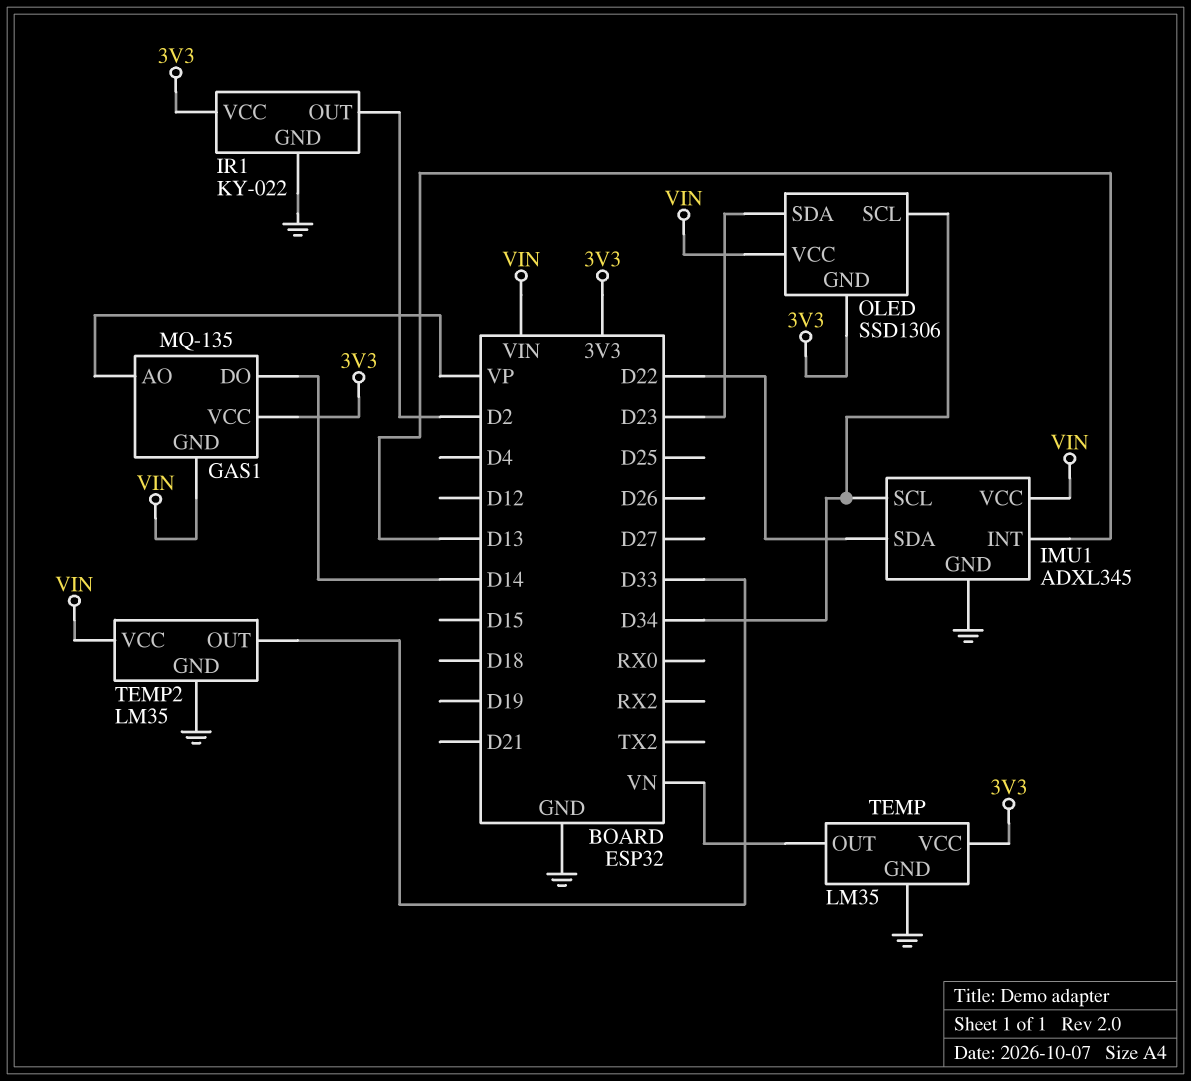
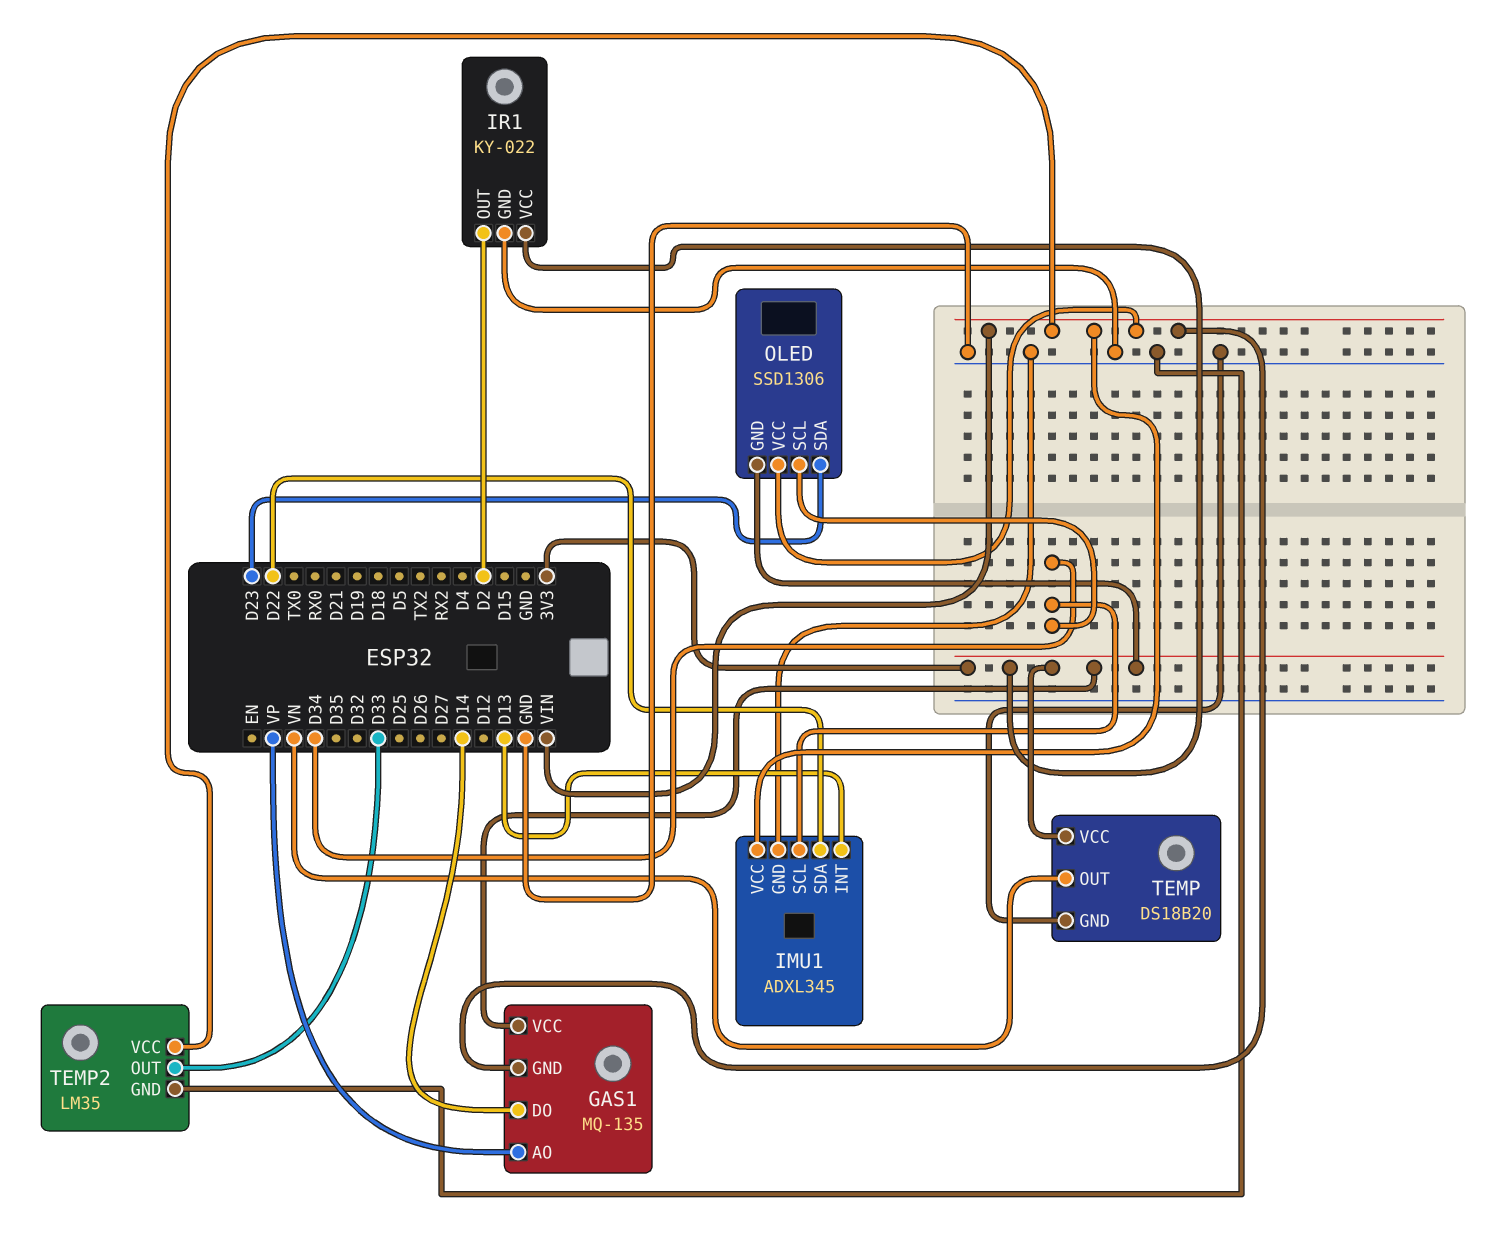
TEMP: LM35 -> DS18B20

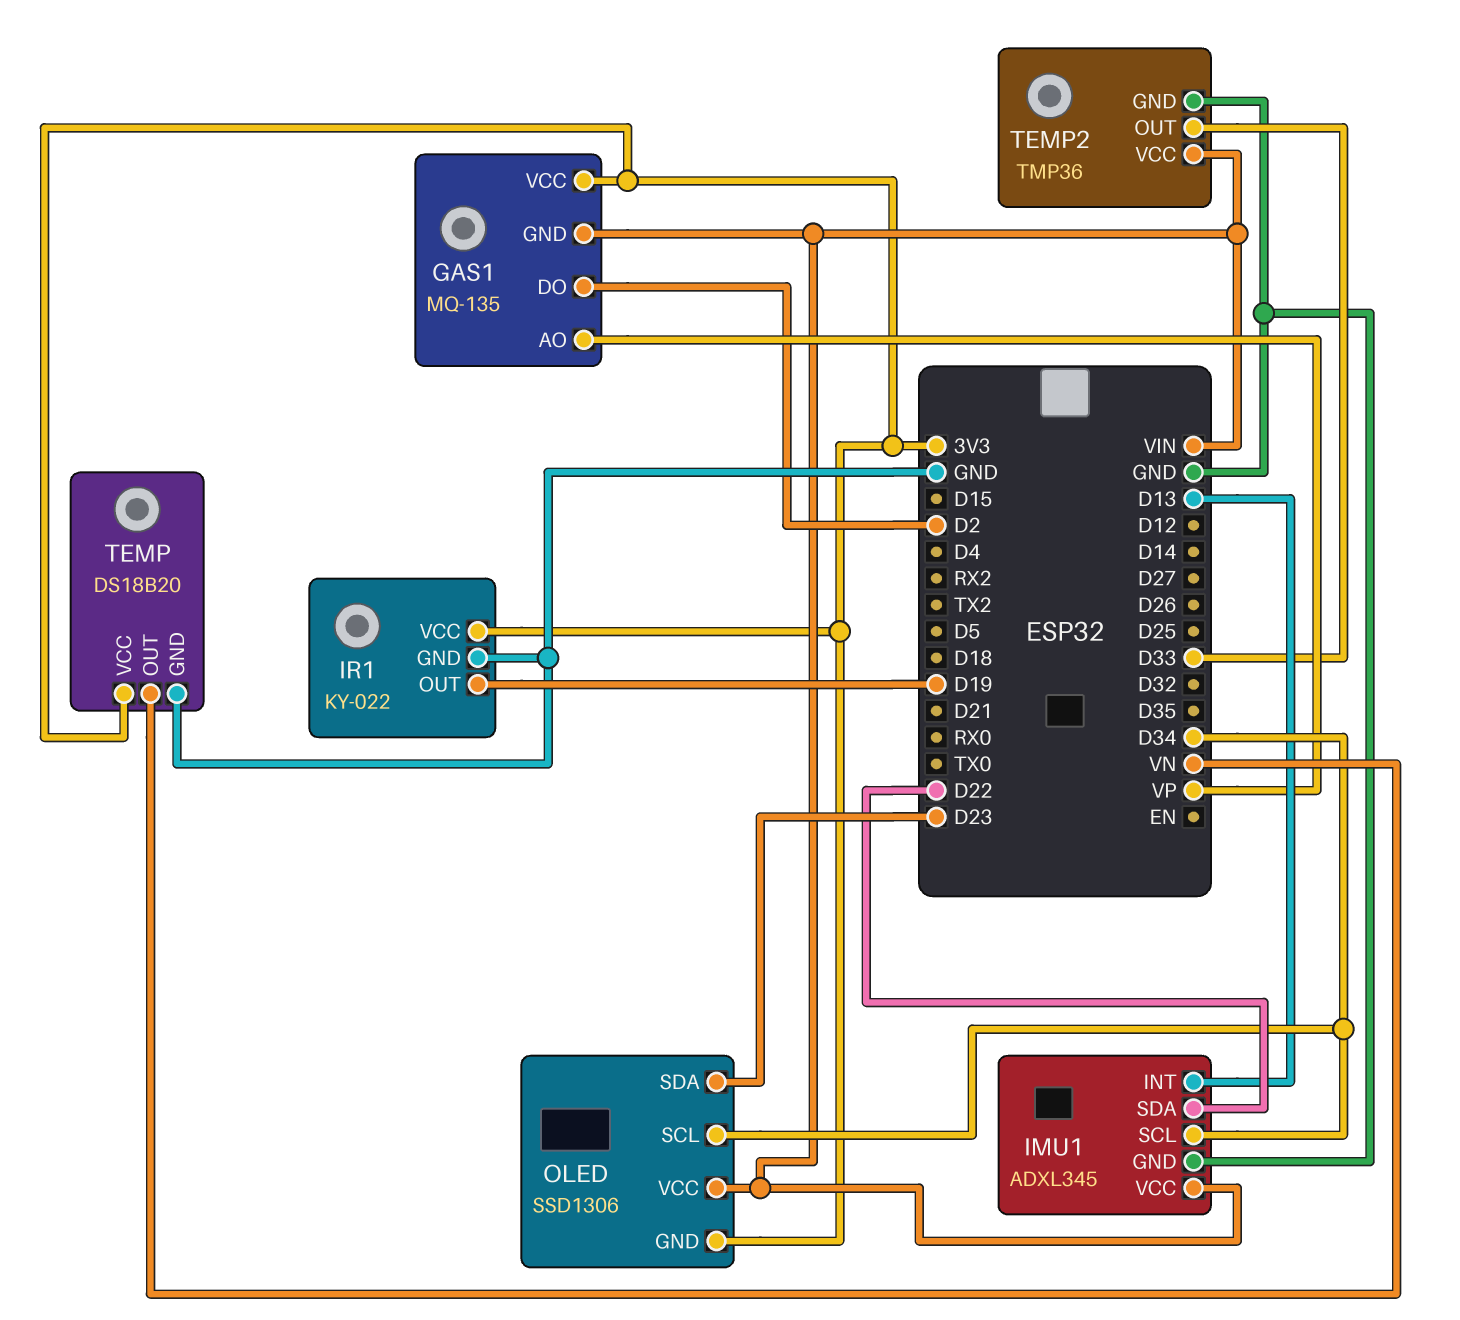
GAS1 pin DO: D14 -> D2
IR1 pin OUT: D2 -> D19
TEMP2: LM35 -> TMP36

